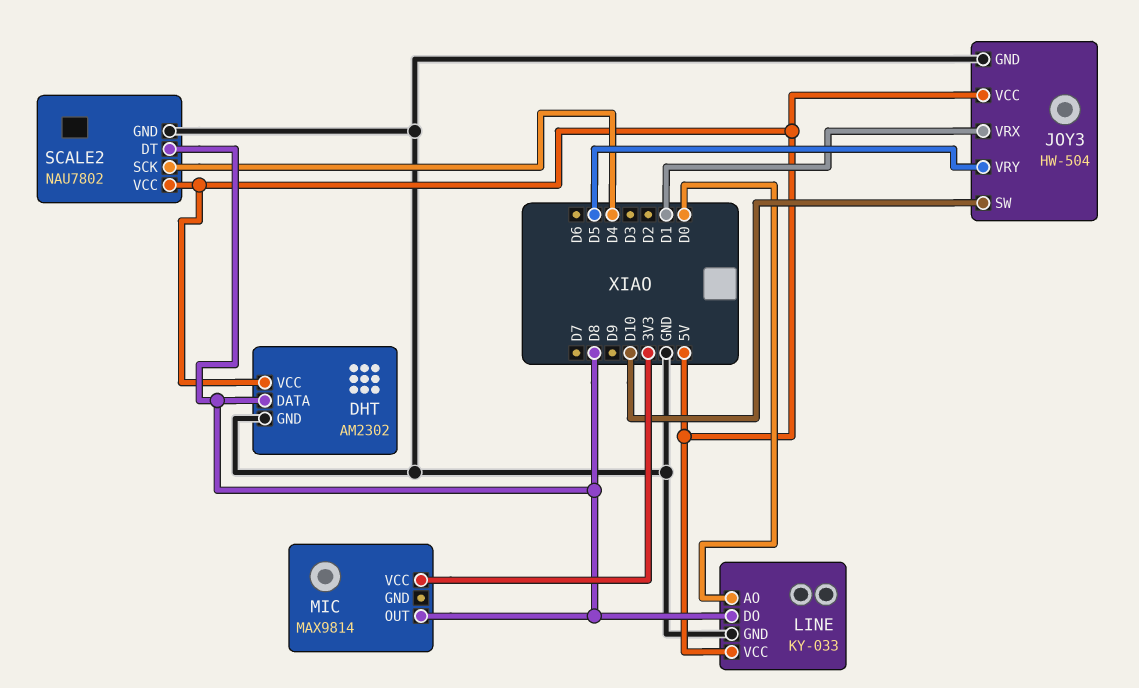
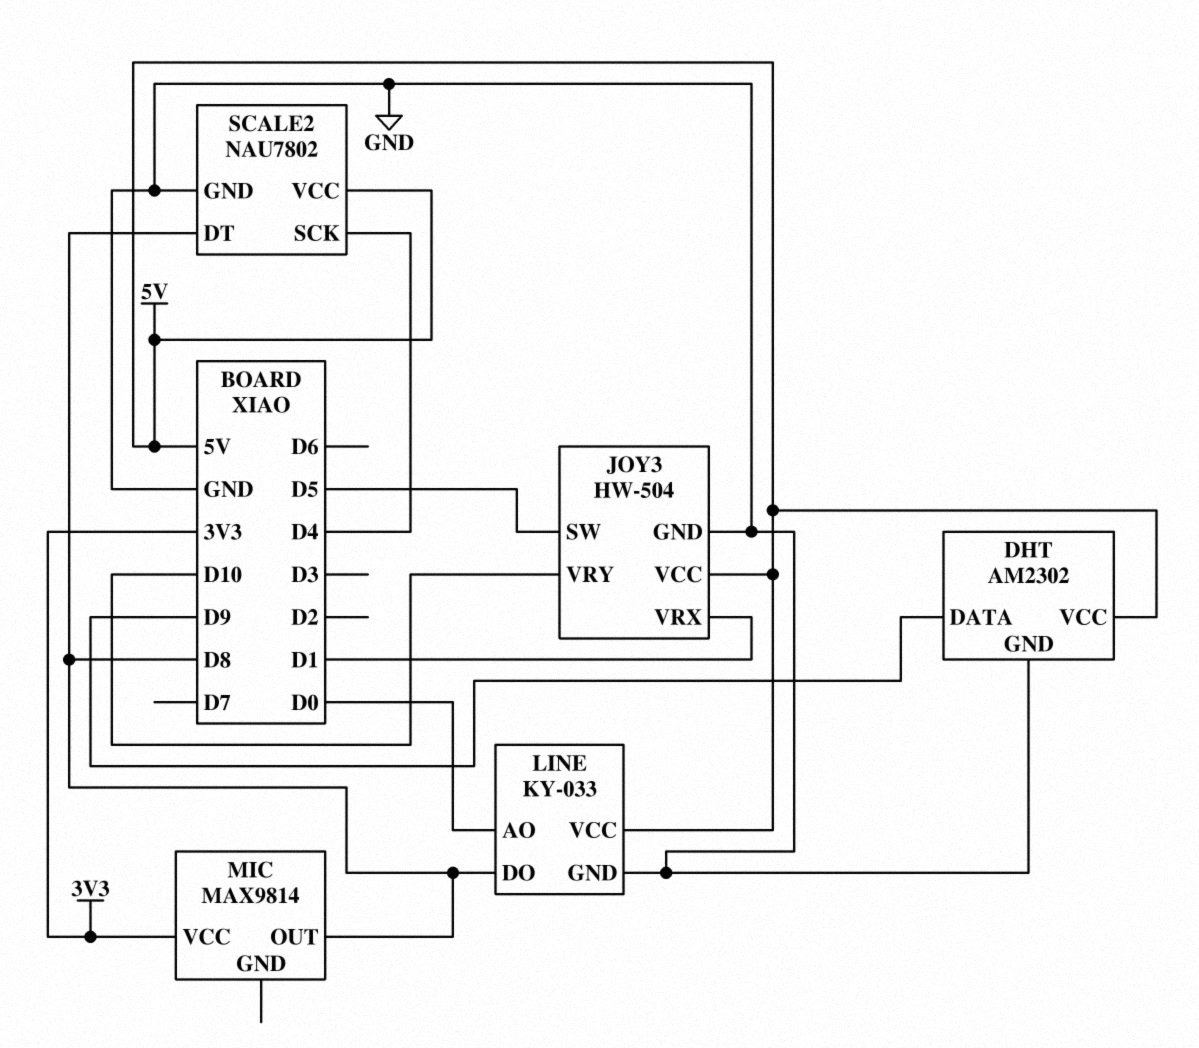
DHT pin DATA: D8 -> D9
JOY3 pin SW: D10 -> D5
JOY3 pin VRY: D5 -> D10

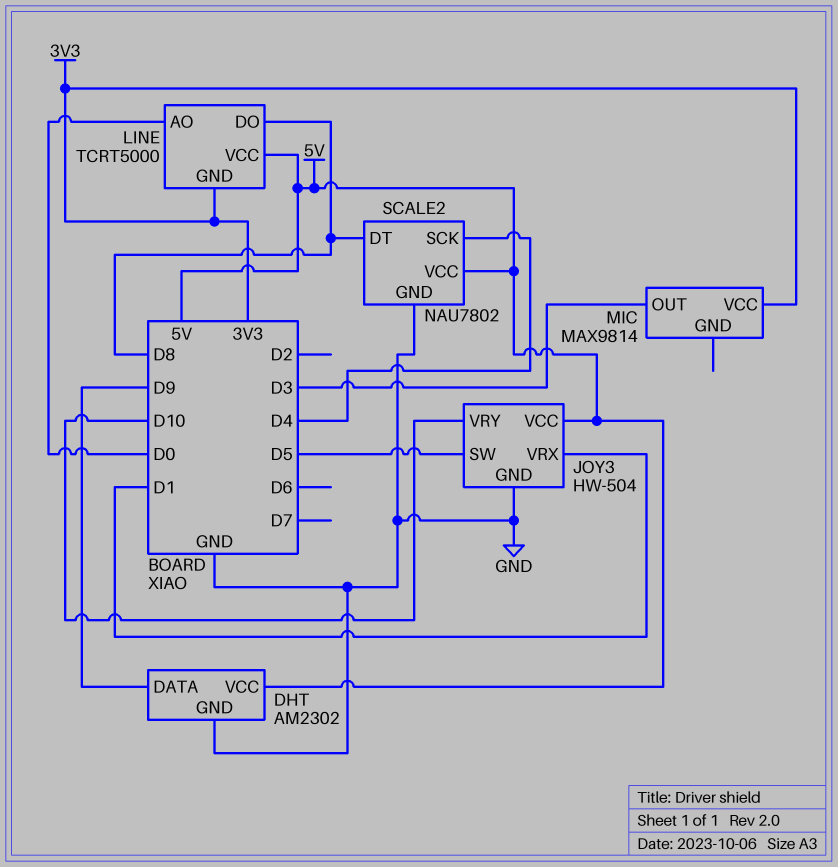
LINE: KY-033 -> TCRT5000
LINE pin GND: GND -> 3V3
MIC pin OUT: D8 -> D3

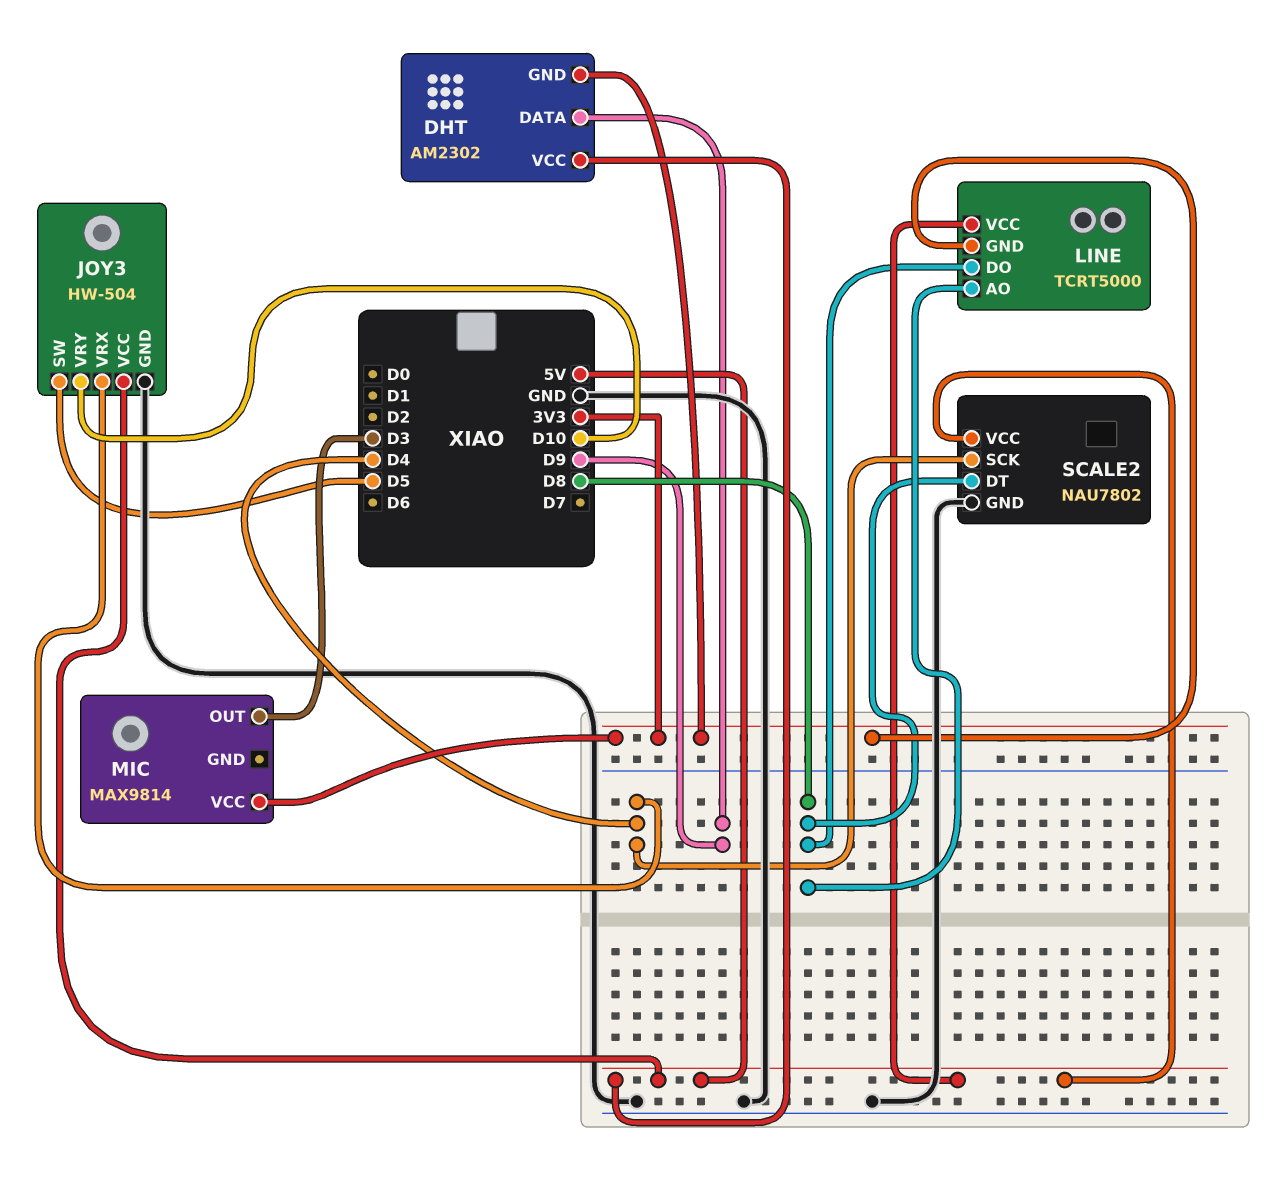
DHT pin GND: GND -> 3V3
JOY3 pin VRX: D1 -> D4
LINE pin AO: D0 -> D8

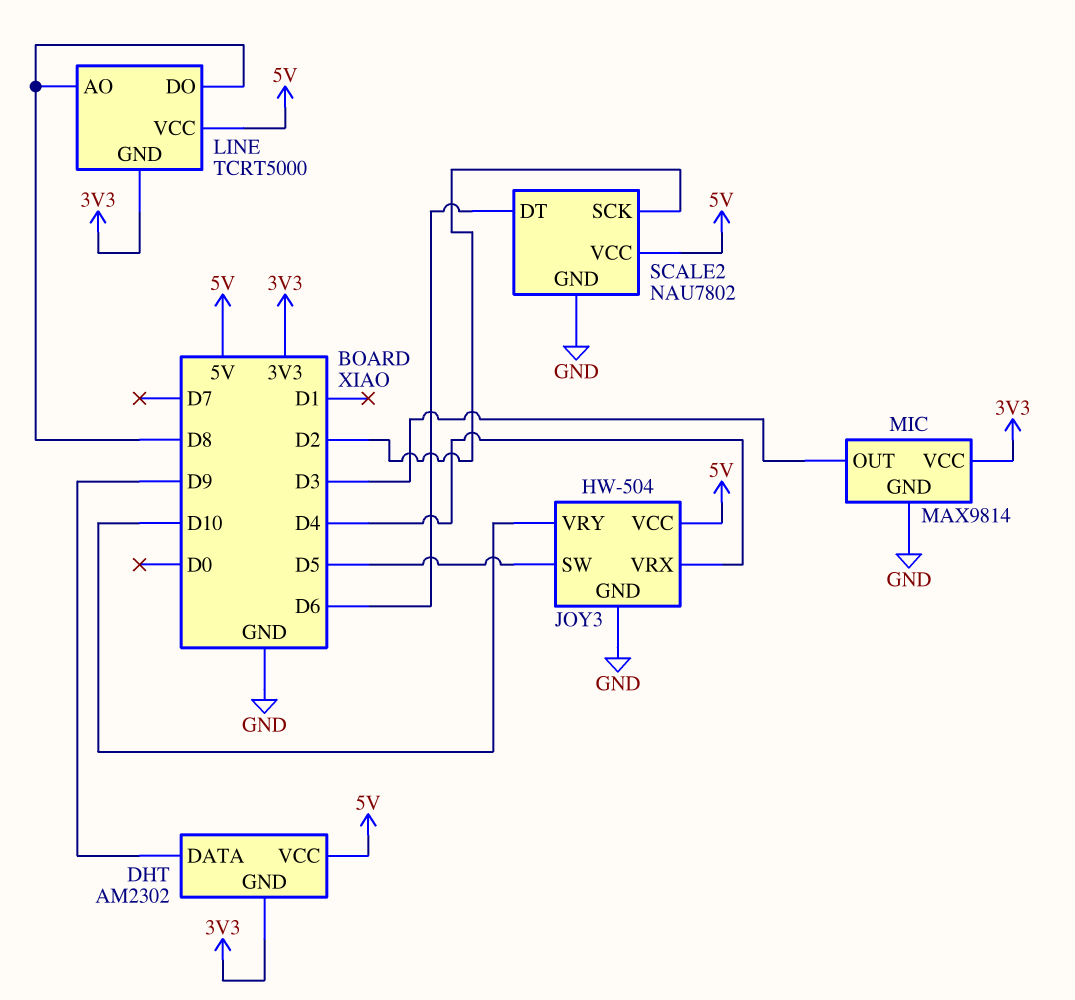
MIC pin GND: none -> GND
SCALE2 pin DT: D8 -> D6
SCALE2 pin SCK: D4 -> D2

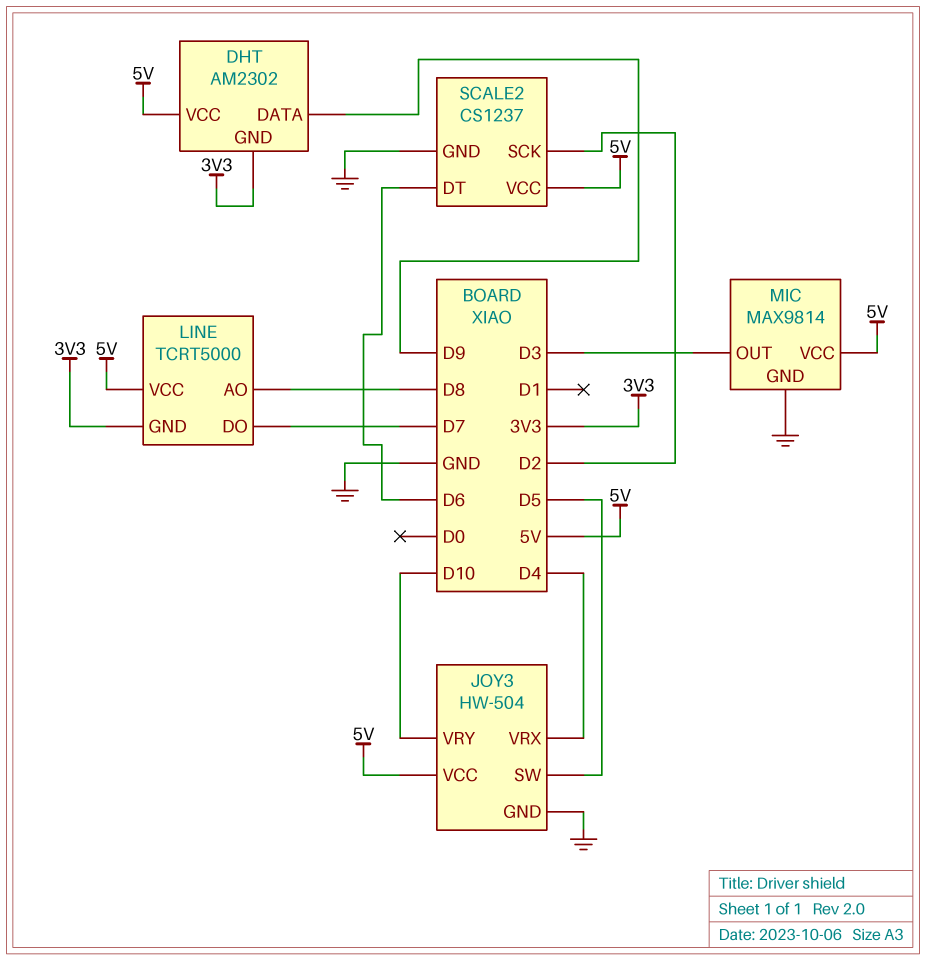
LINE pin DO: D8 -> D7
MIC pin VCC: 3V3 -> 5V
SCALE2: NAU7802 -> CS1237

